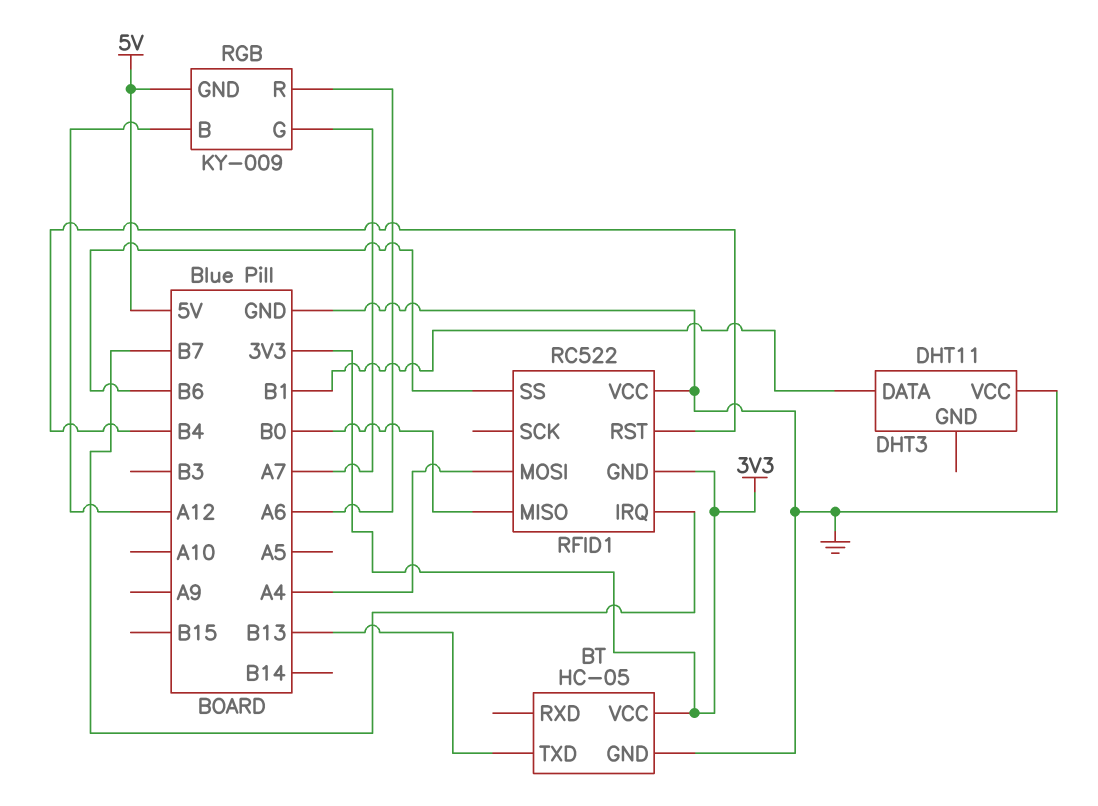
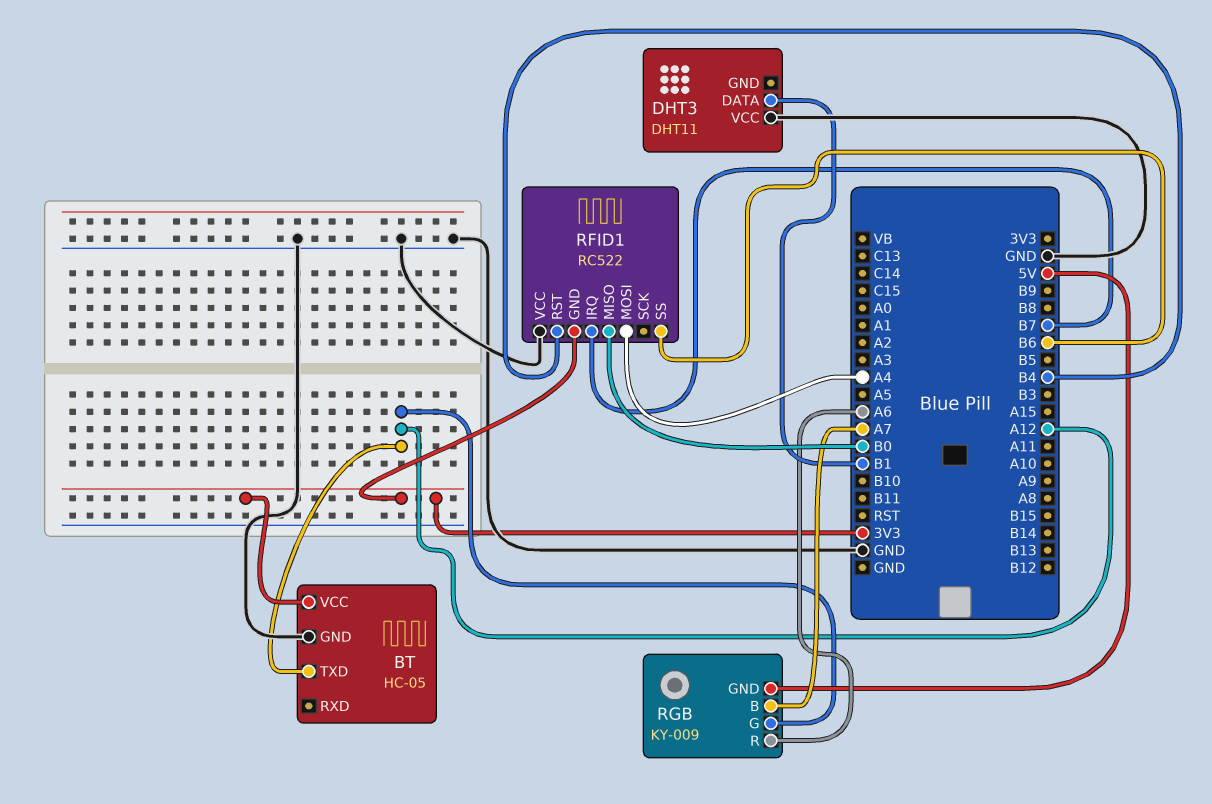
BT pin TXD: B13 -> A12
RGB pin B: A12 -> A7
RGB pin G: A7 -> A12

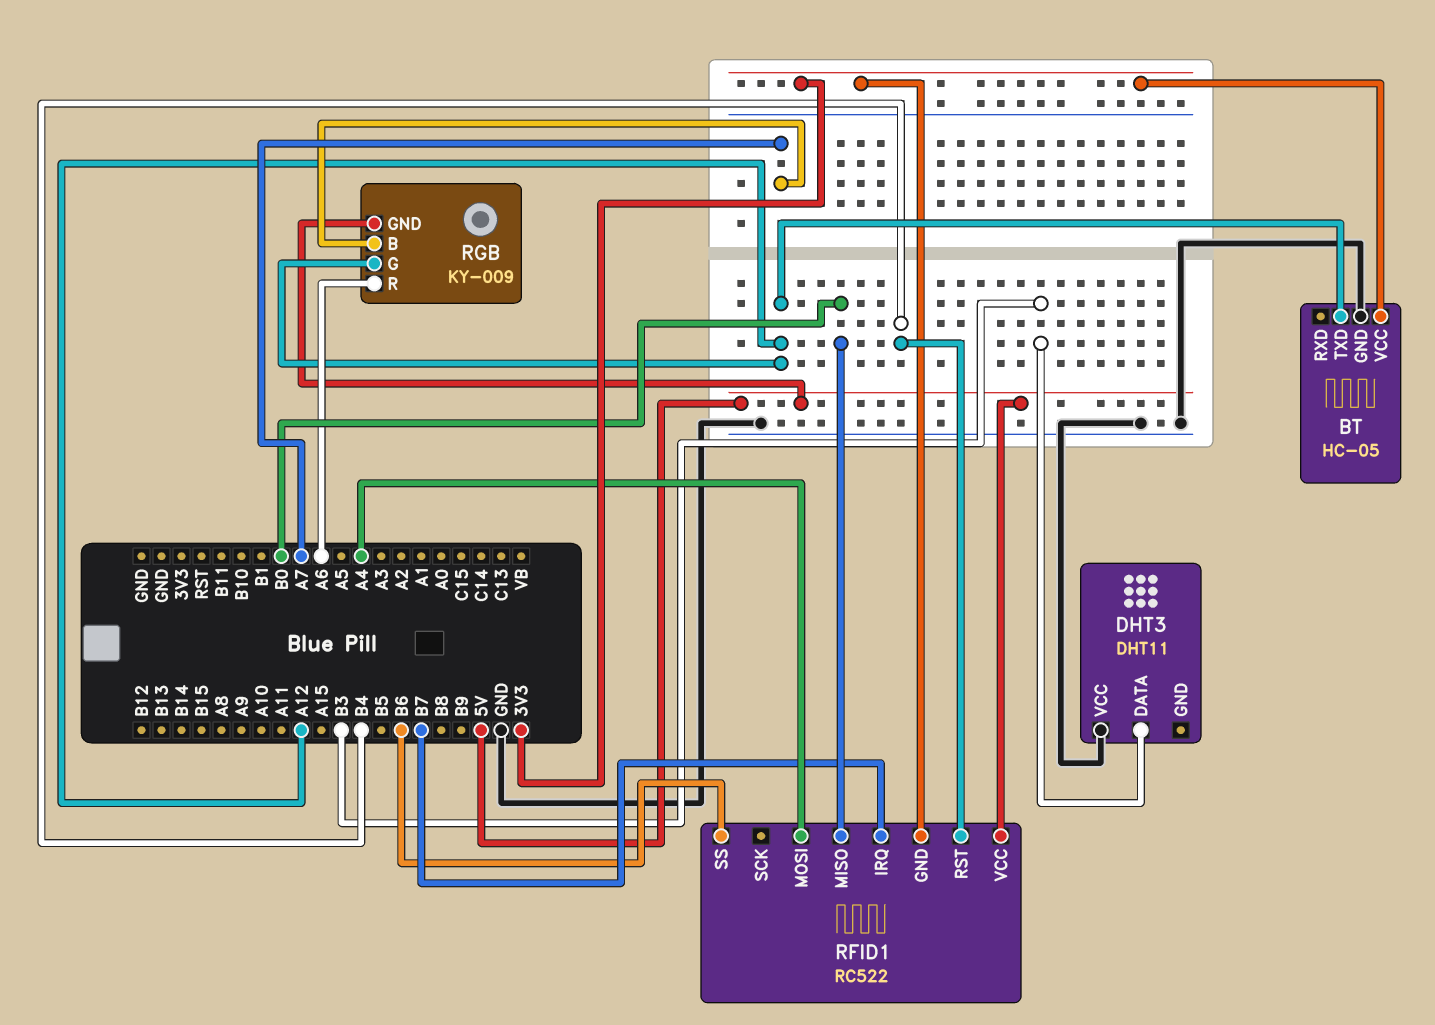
DHT3 pin DATA: B1 -> B3
RFID1 pin VCC: GND -> 5V

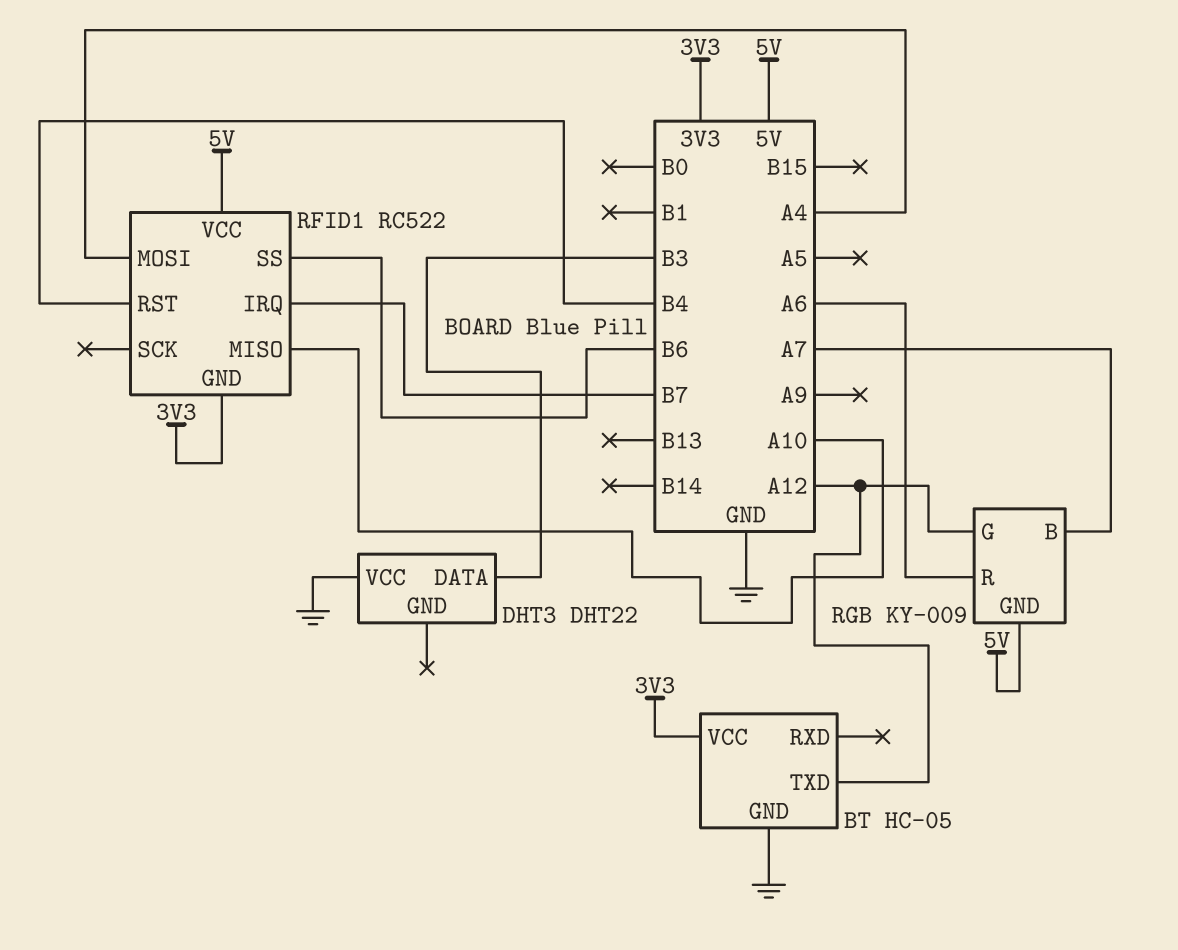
DHT3: DHT11 -> DHT22
RFID1 pin MISO: B0 -> A10

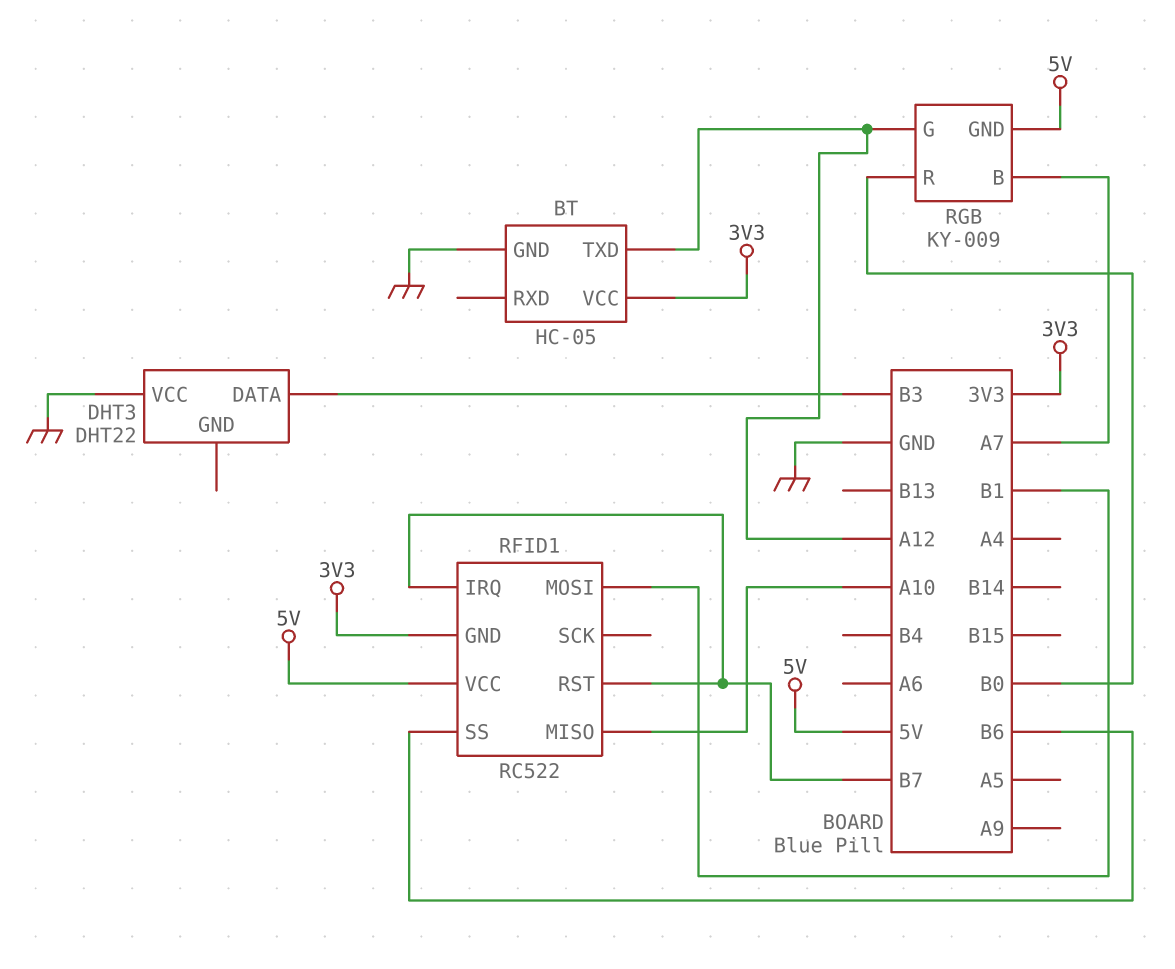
RFID1 pin MOSI: A4 -> B1
RFID1 pin RST: B4 -> B7
RGB pin R: A6 -> B0

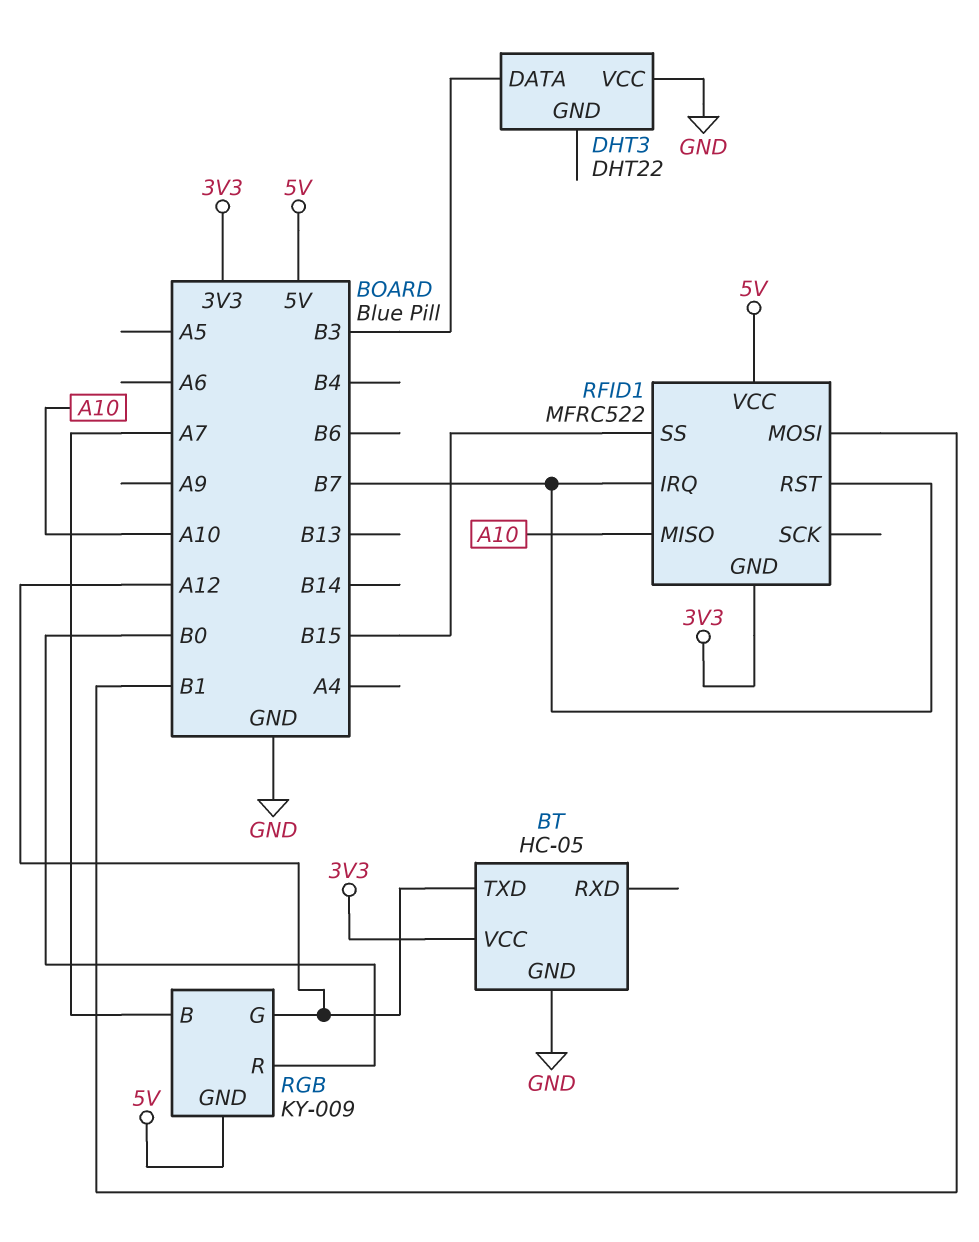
RFID1: RC522 -> MFRC522
RFID1 pin SS: B6 -> B15

